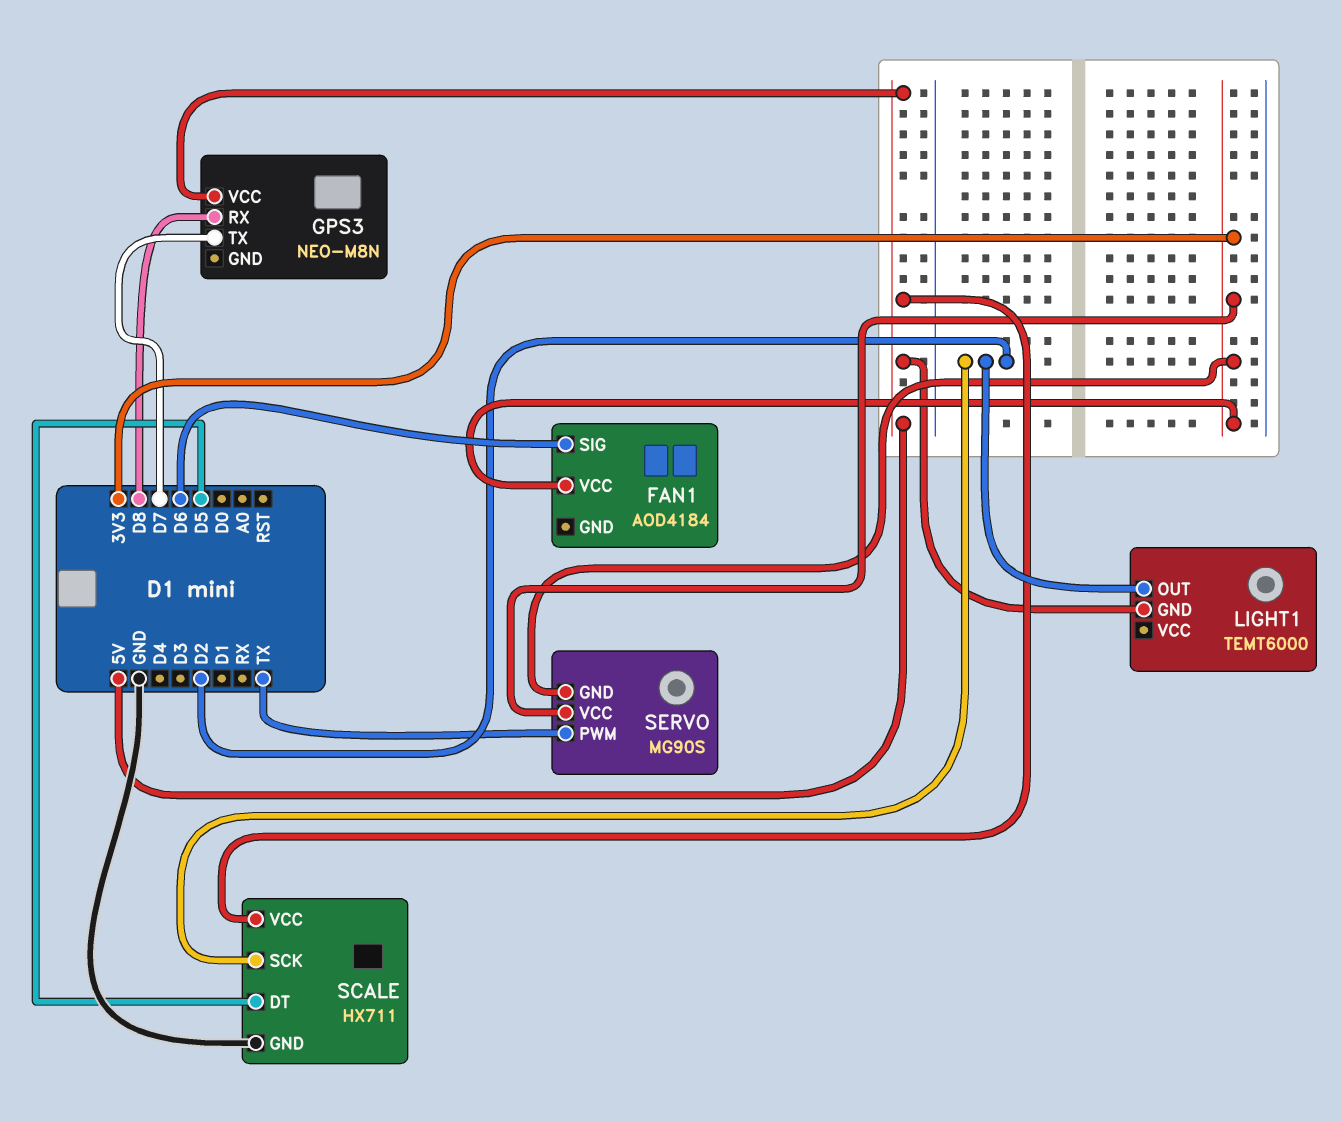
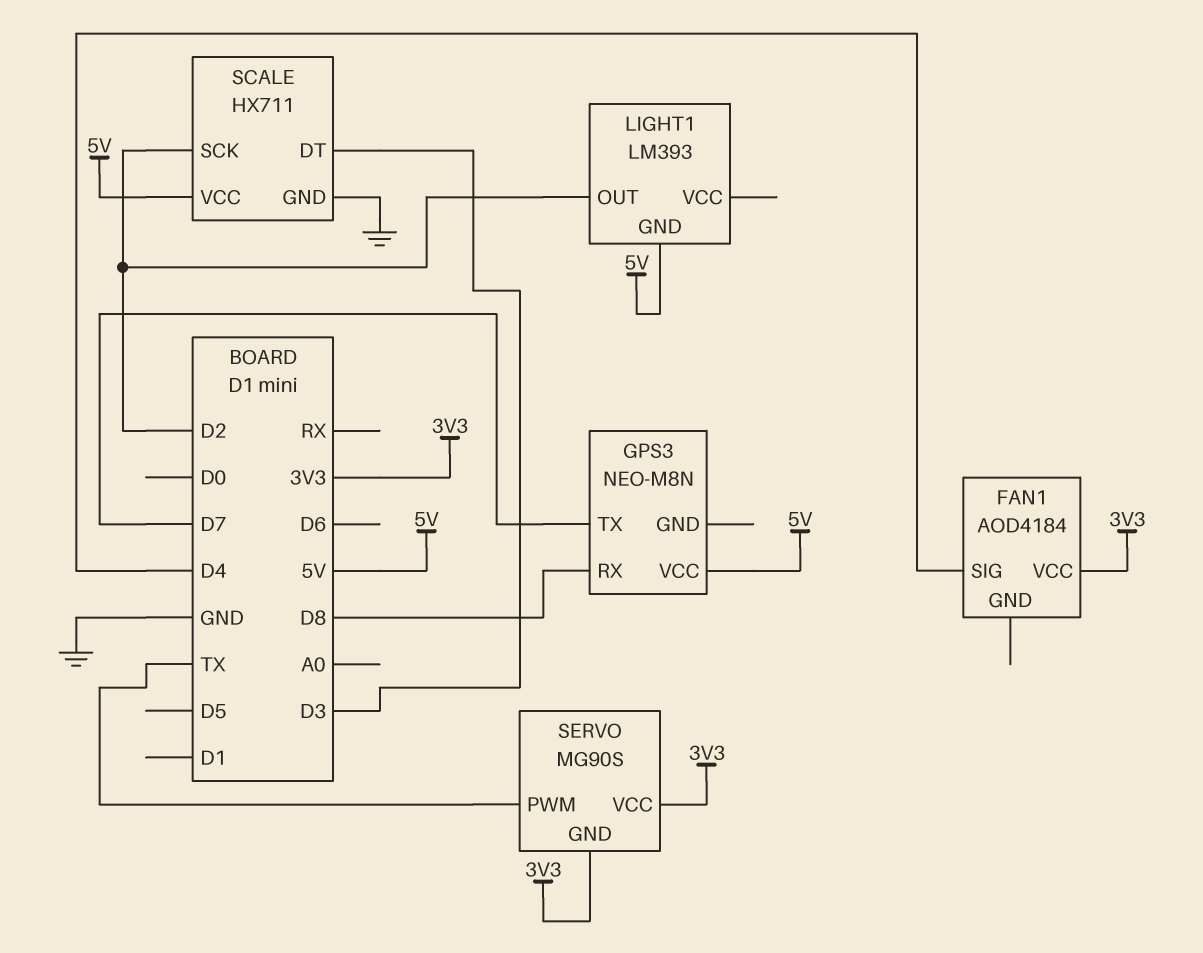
FAN1 pin SIG: D6 -> D4
LIGHT1: TEMT6000 -> LM393
SCALE pin DT: D5 -> D3

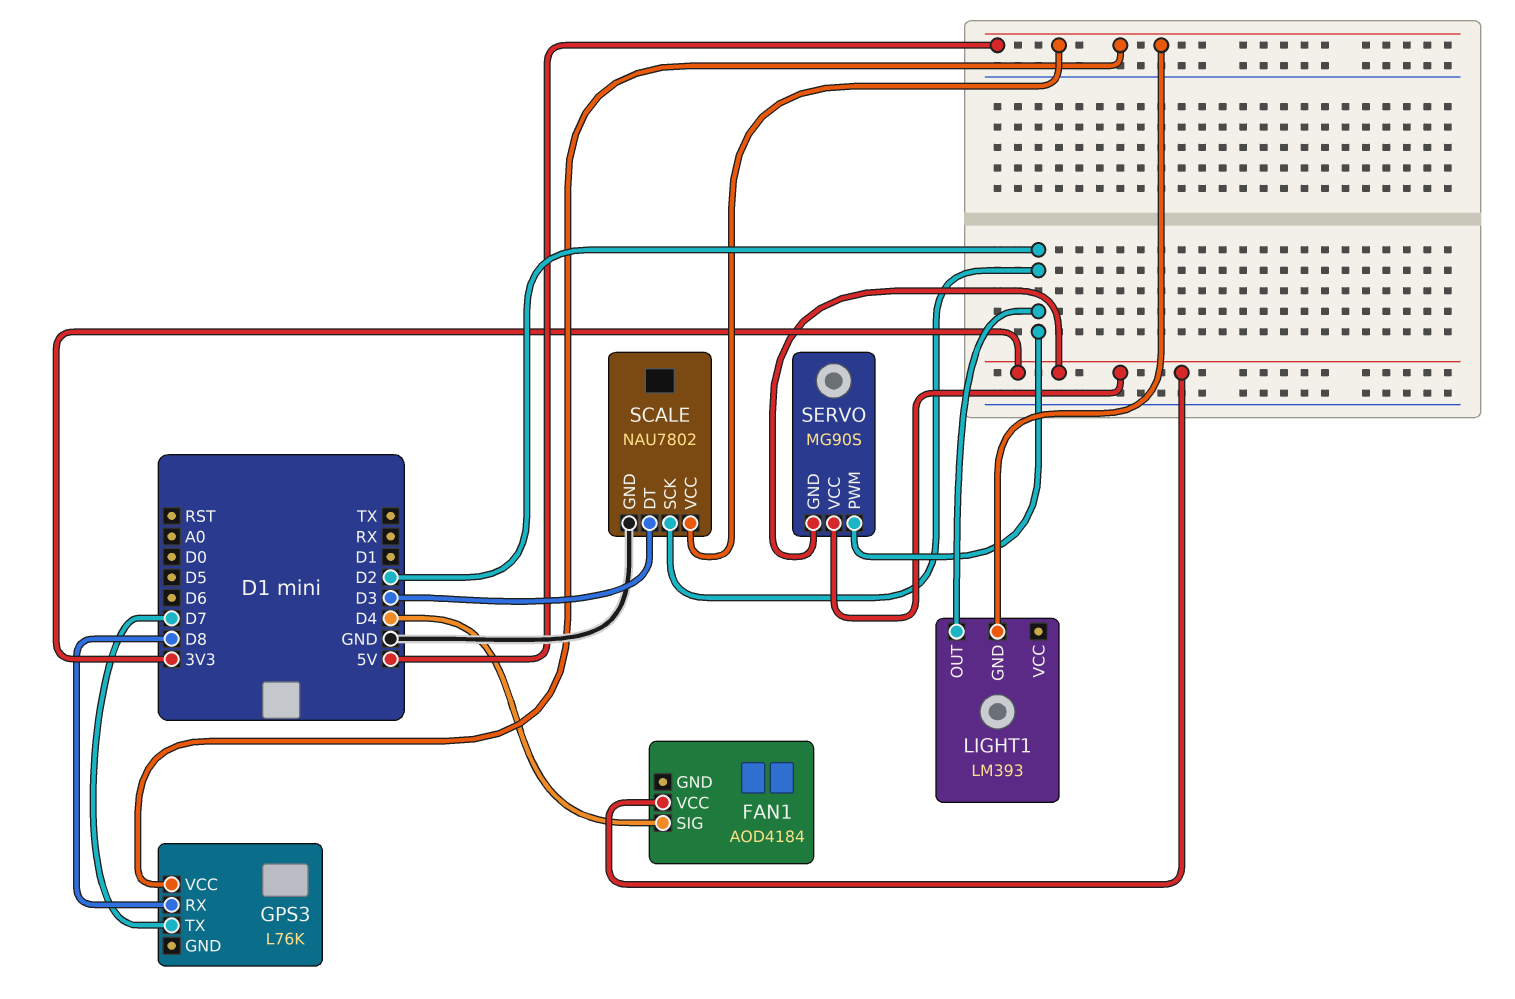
GPS3: NEO-M8N -> L76K
SCALE: HX711 -> NAU7802
SERVO pin PWM: TX -> D2

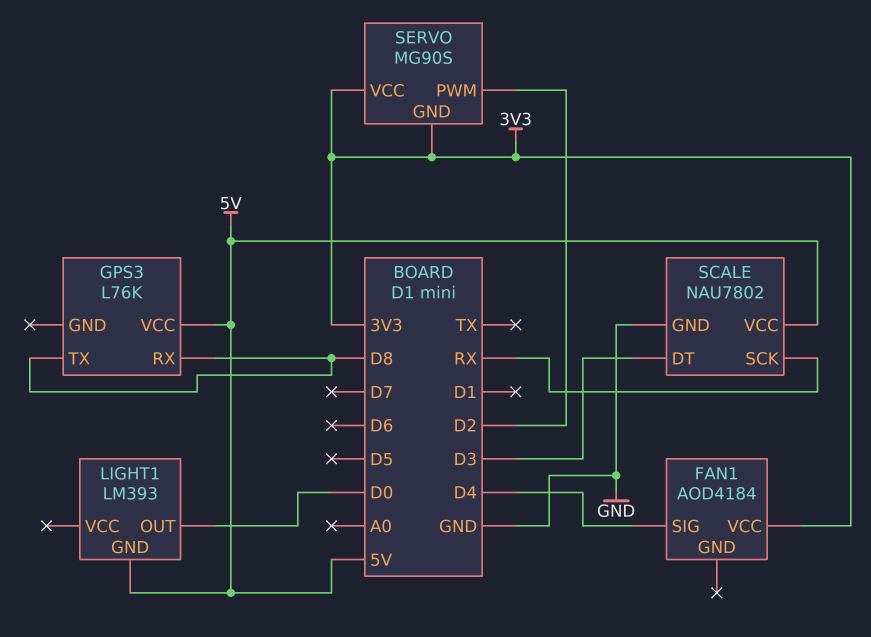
GPS3 pin TX: D7 -> D8
LIGHT1 pin OUT: D2 -> D0
SCALE pin SCK: D2 -> RX

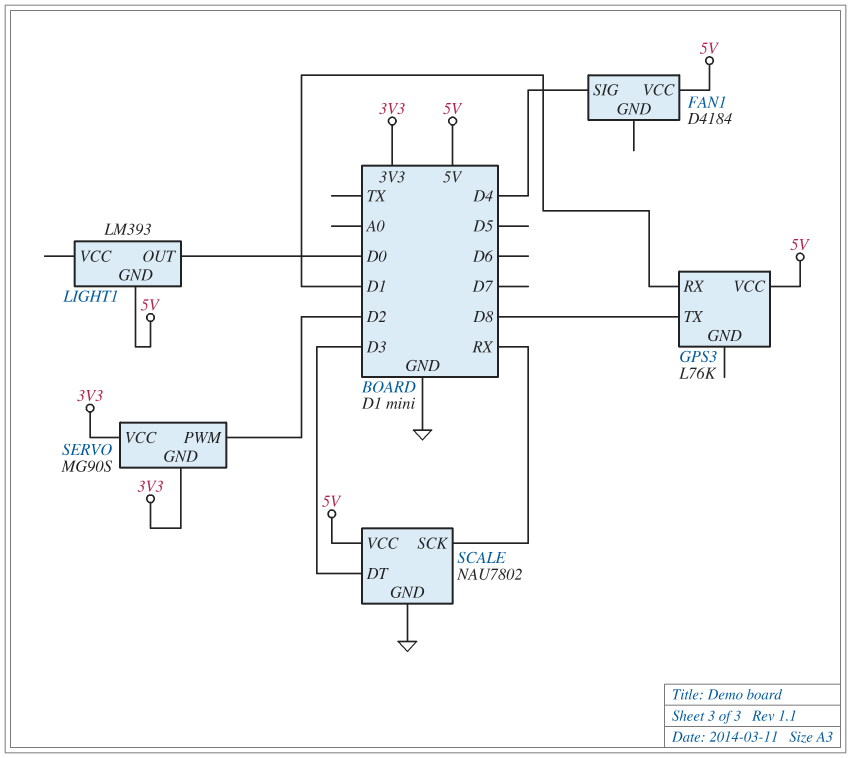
FAN1: AOD4184 -> D4184
FAN1 pin VCC: 3V3 -> 5V
GPS3 pin RX: D8 -> D1

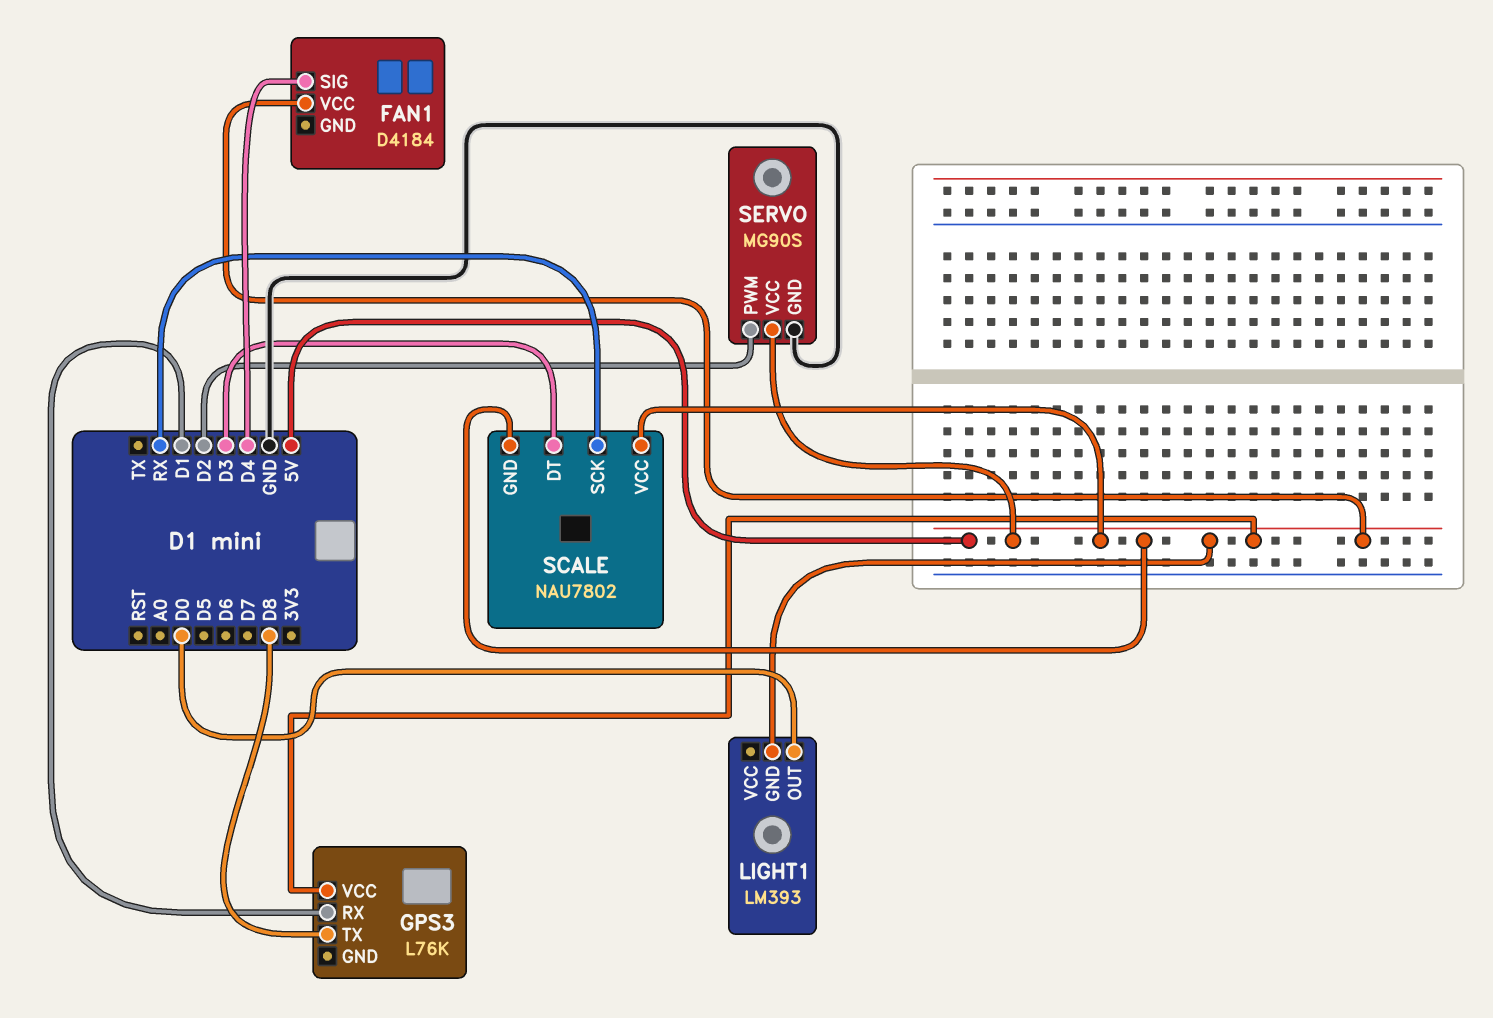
SCALE pin GND: GND -> 5V
SERVO pin GND: 3V3 -> GND
SERVO pin VCC: 3V3 -> 5V

